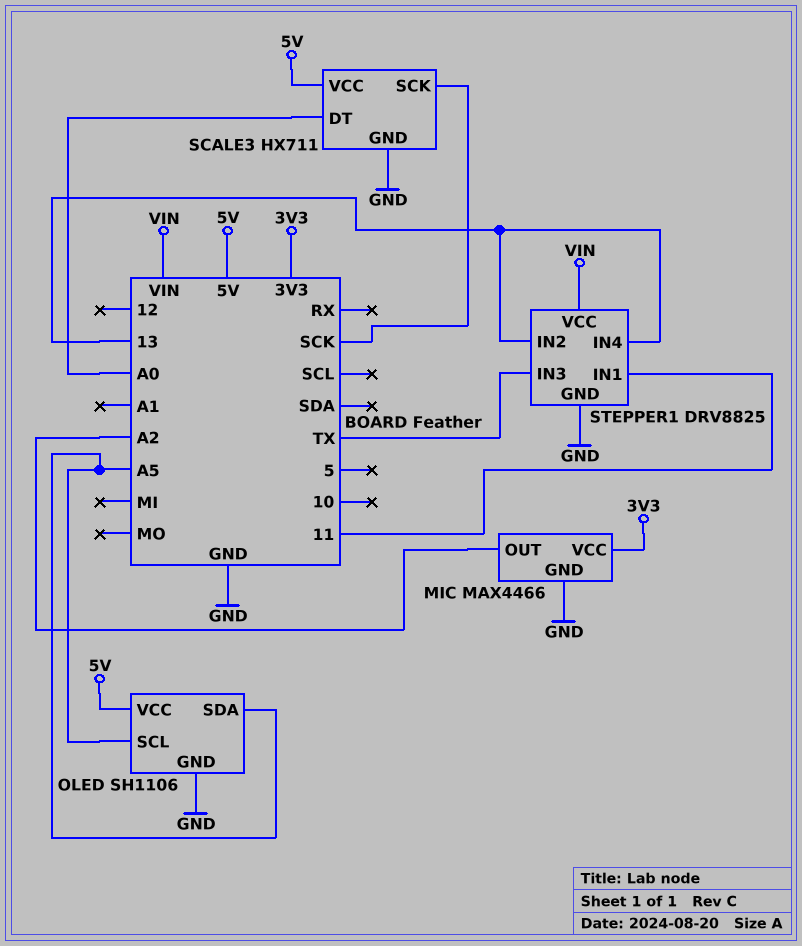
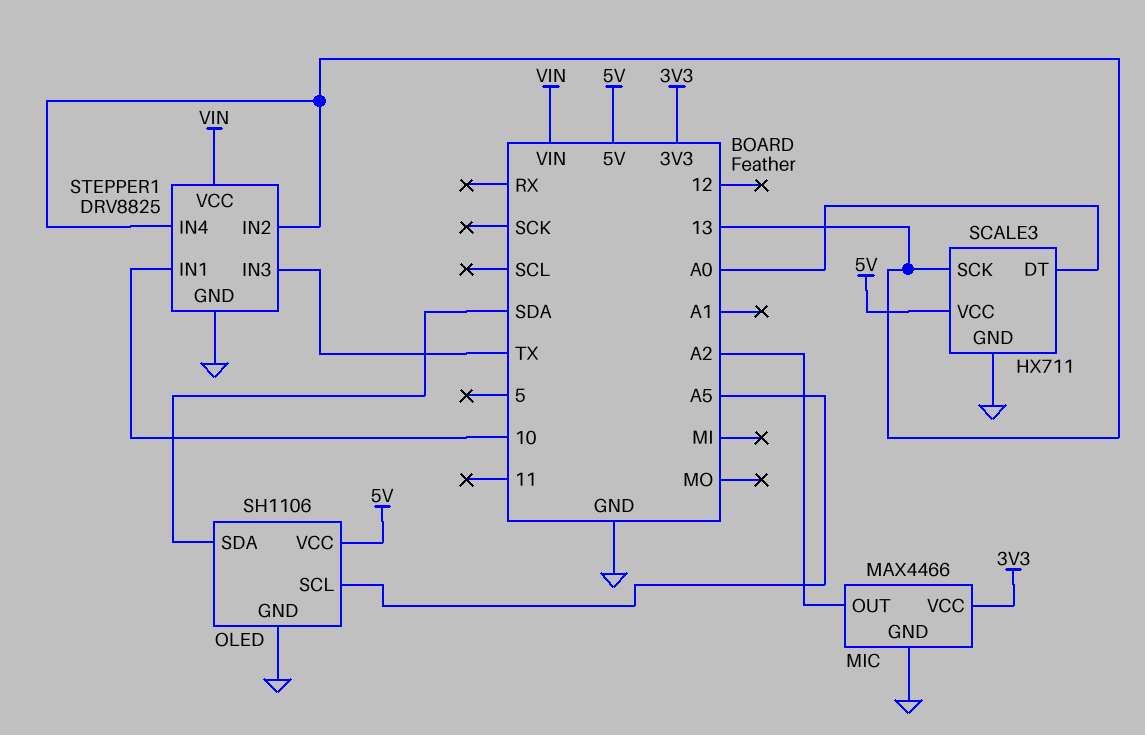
OLED pin SDA: A5 -> SDA
SCALE3 pin SCK: SCK -> 13
STEPPER1 pin IN1: 11 -> 10

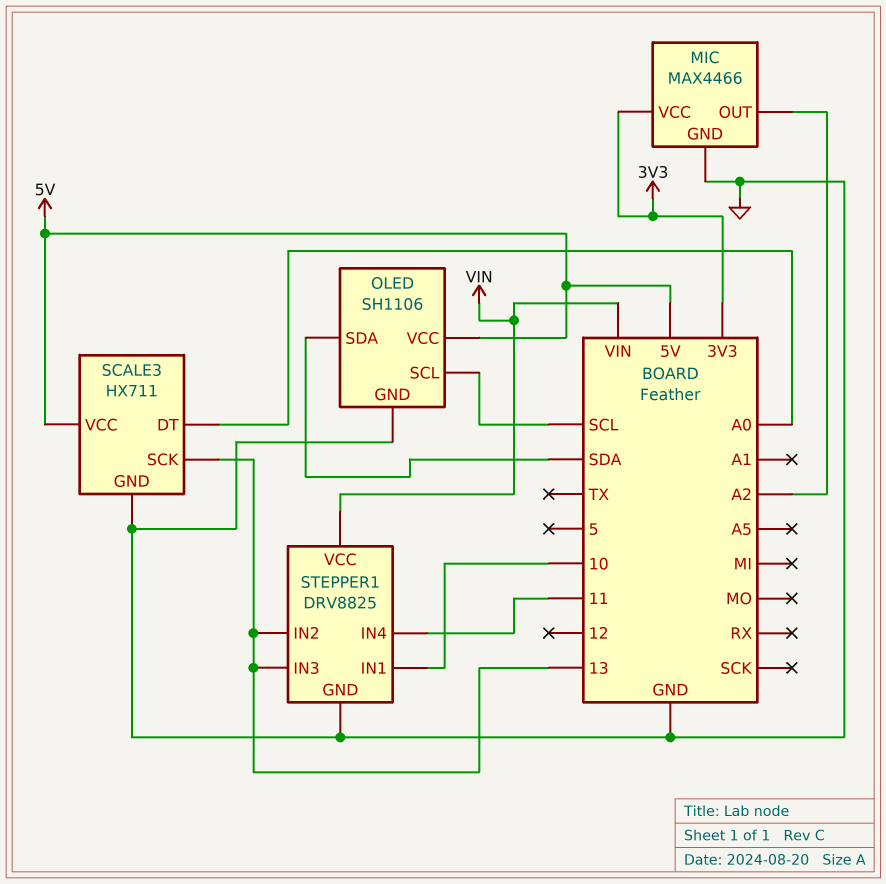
OLED pin SCL: A5 -> SCL
STEPPER1 pin IN3: TX -> 13
STEPPER1 pin IN4: 13 -> 11

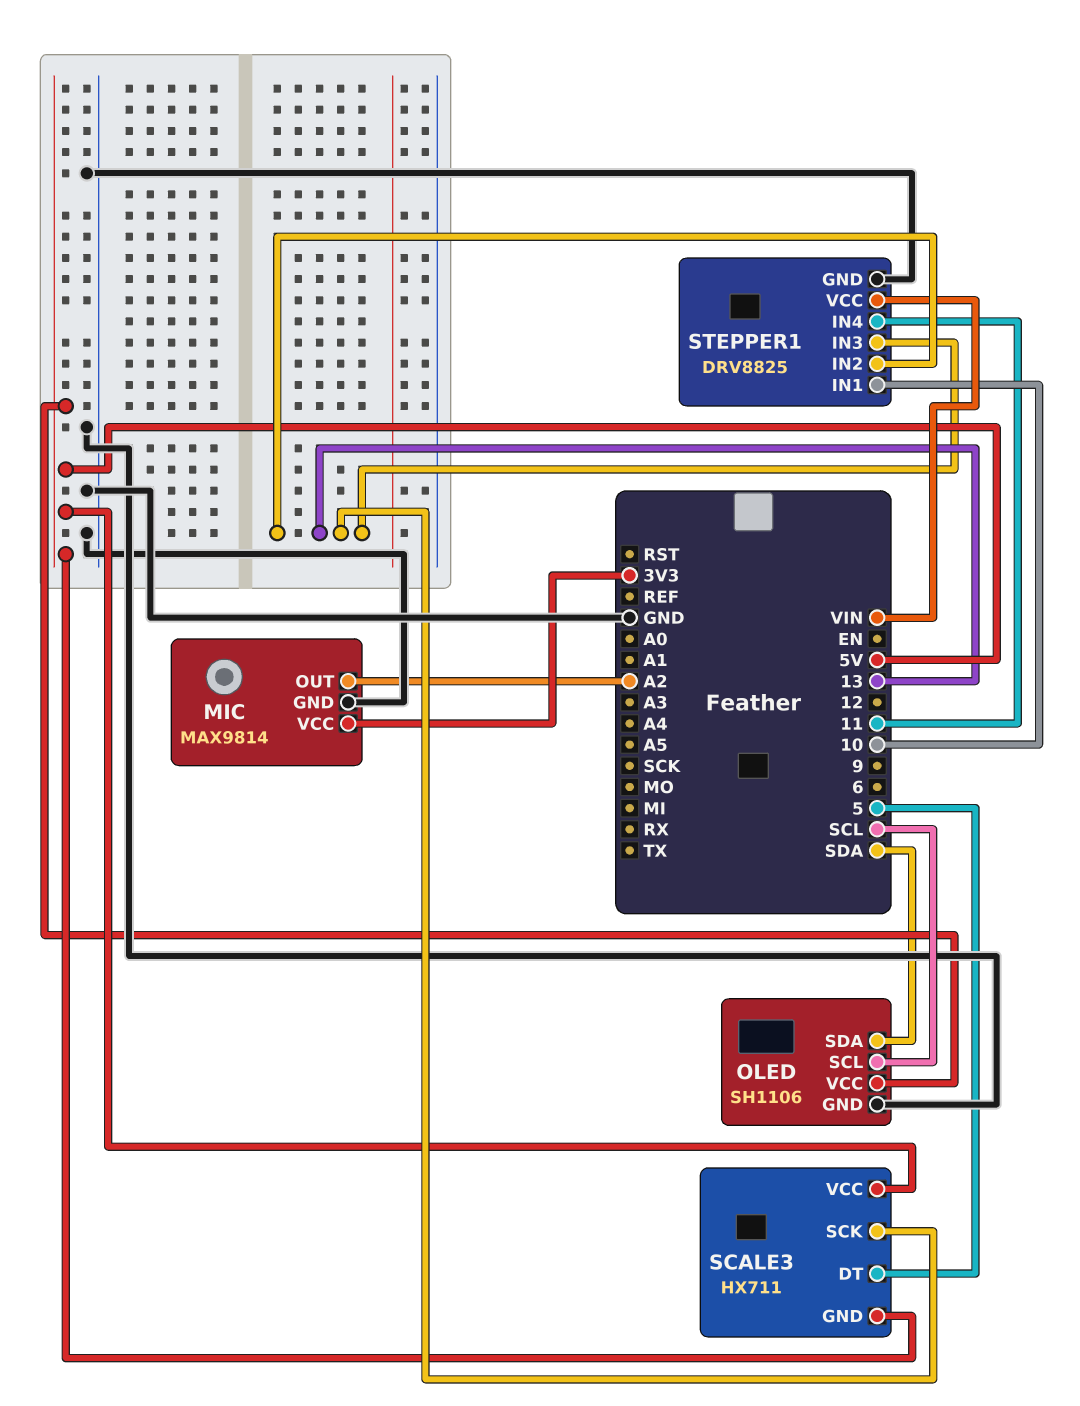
MIC: MAX4466 -> MAX9814
SCALE3 pin DT: A0 -> 5
SCALE3 pin GND: GND -> 5V

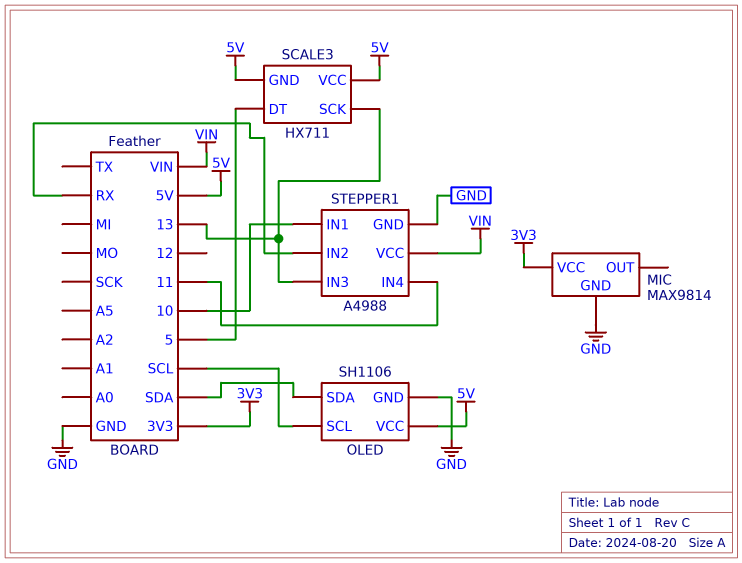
MIC pin OUT: A2 -> none
STEPPER1: DRV8825 -> A4988
STEPPER1 pin IN2: 13 -> RX

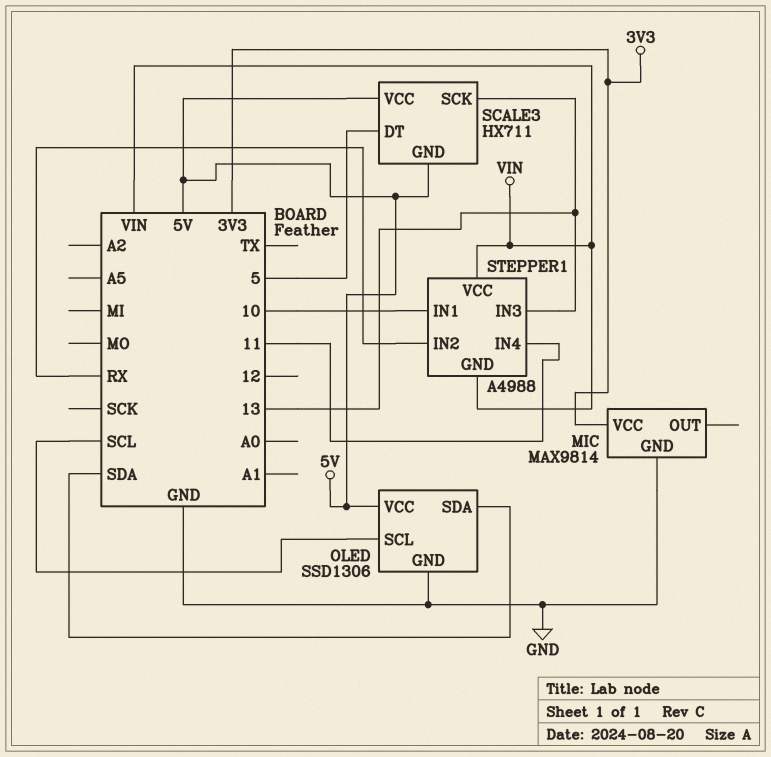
OLED: SH1106 -> SSD1306
STEPPER1 pin GND: GND -> VIN

